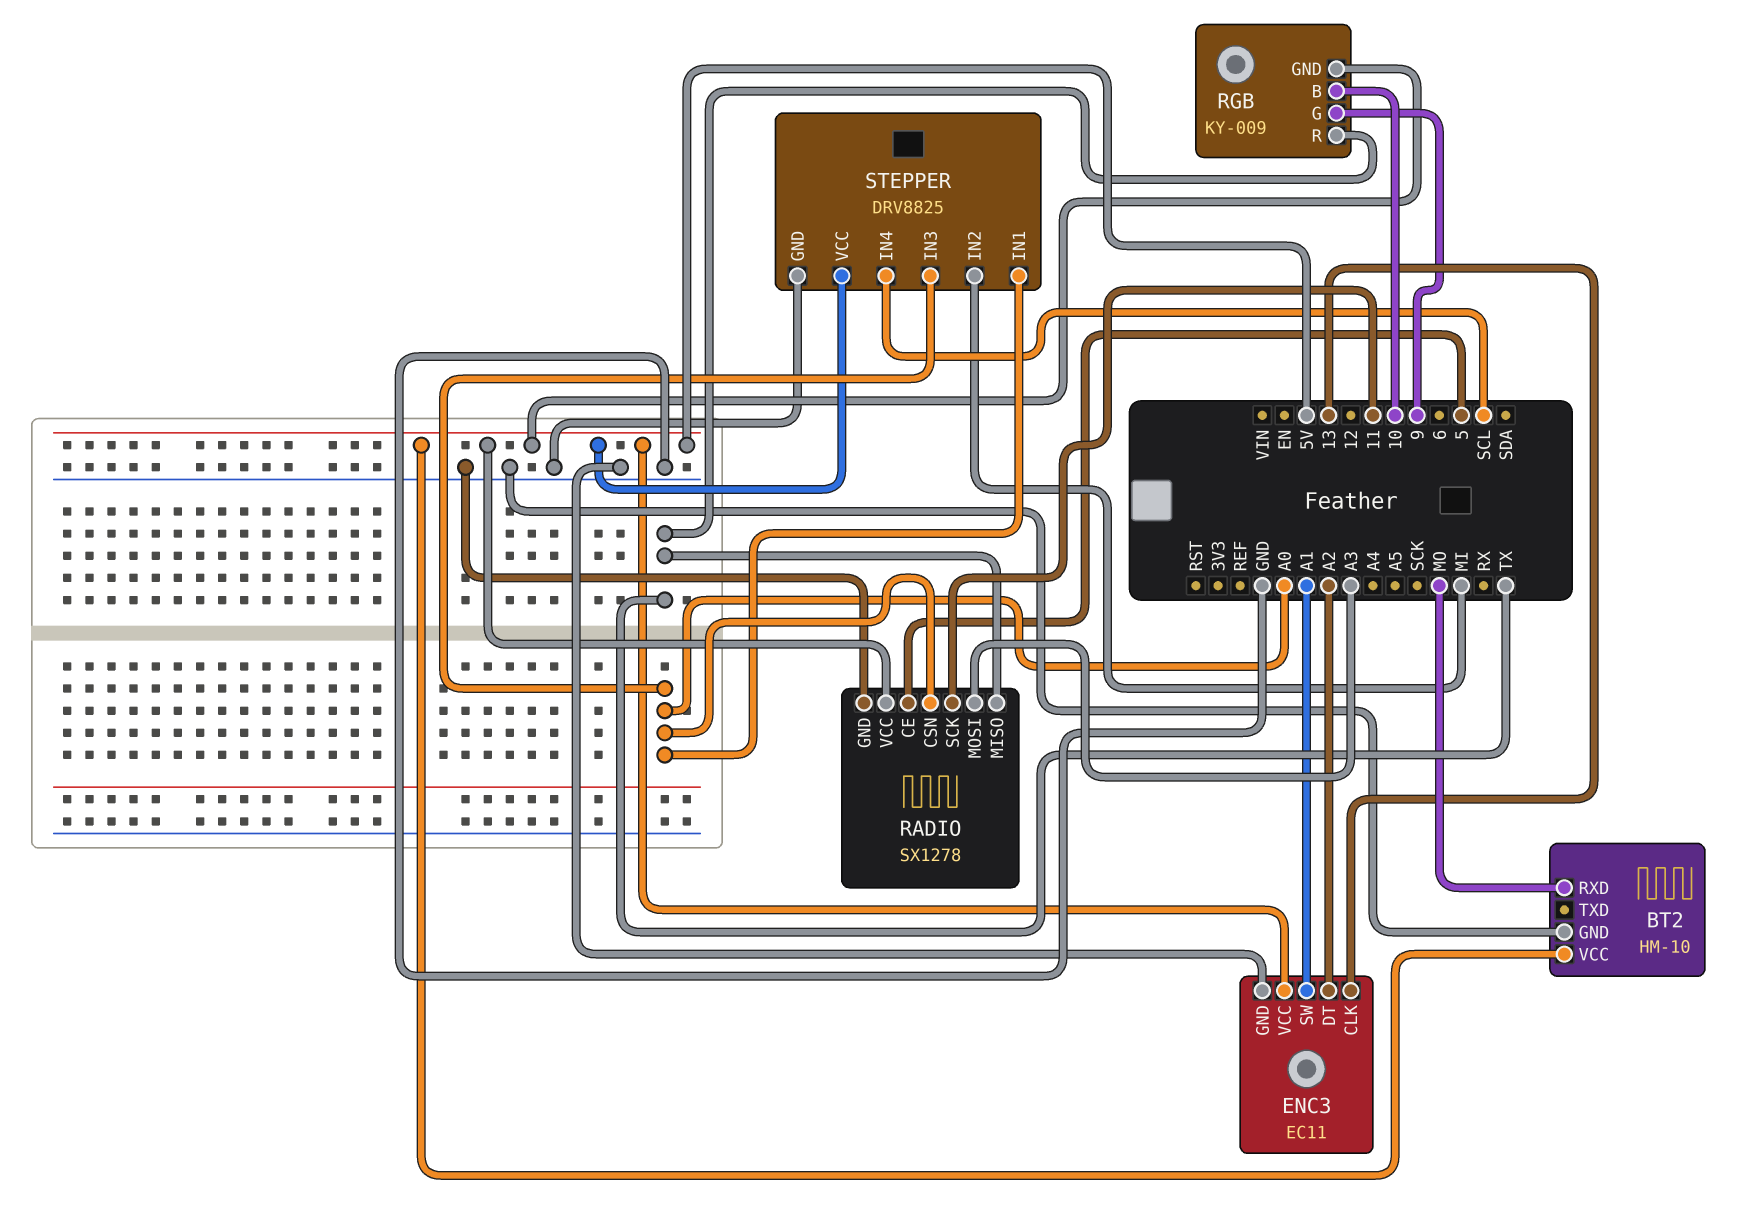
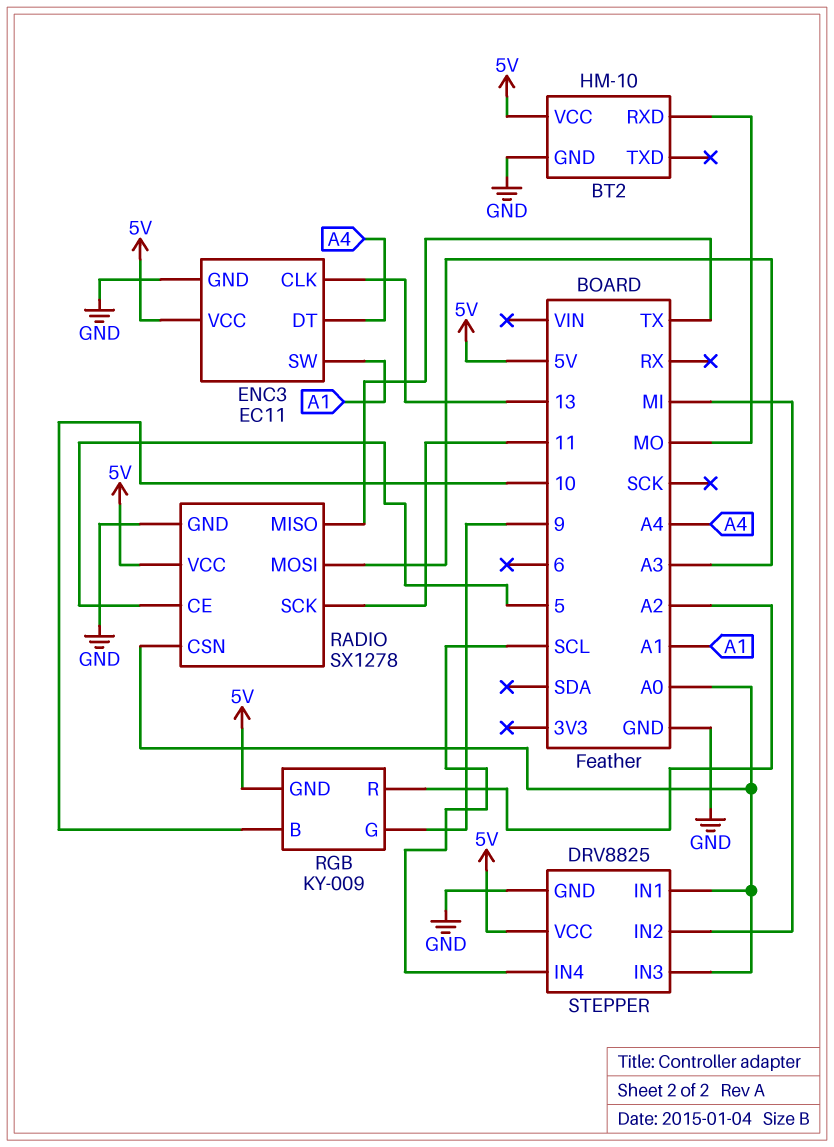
ENC3 pin DT: A2 -> A4
RGB pin R: TX -> A2

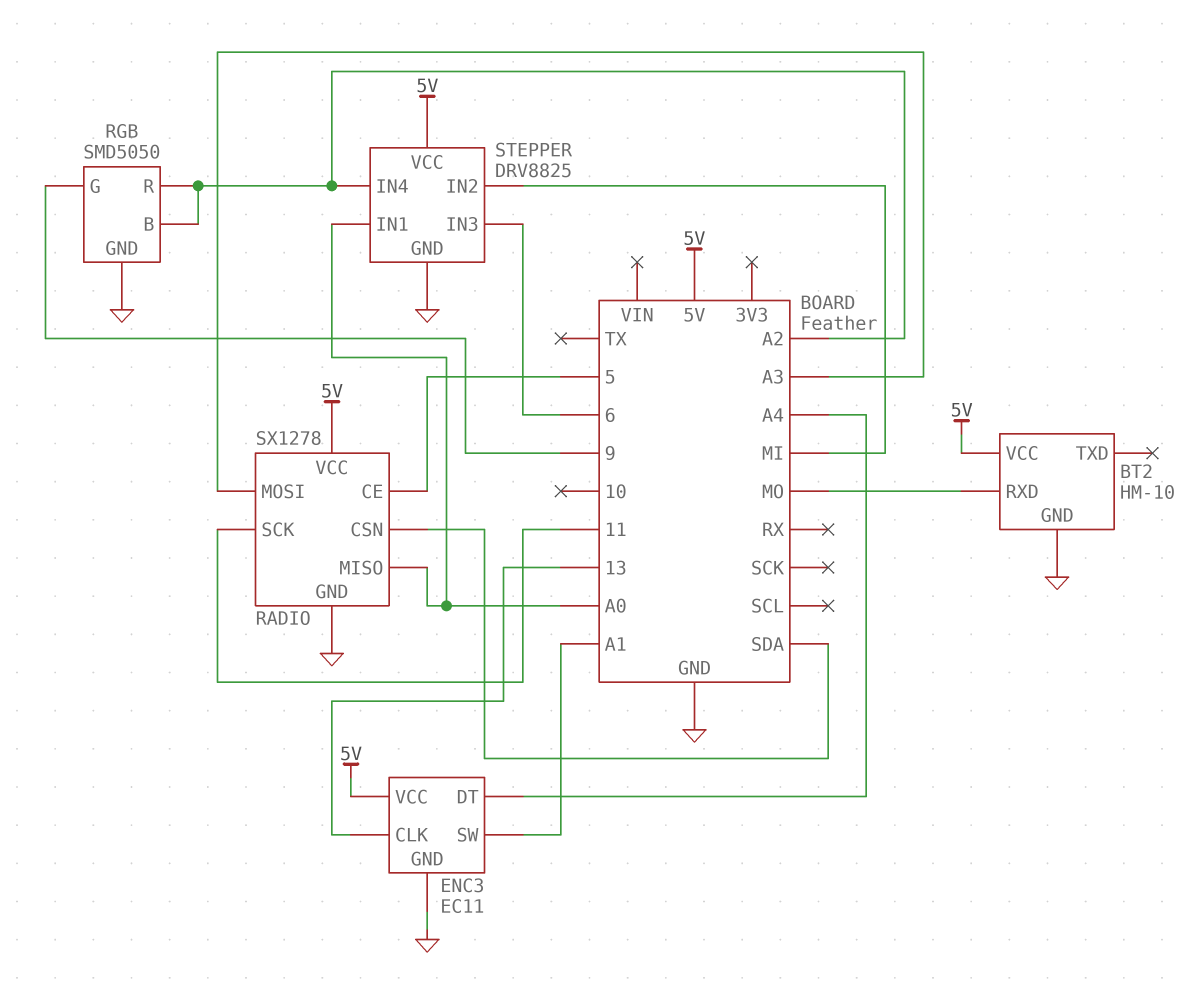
RADIO pin CSN: A0 -> SDA
RADIO pin MISO: TX -> A0
RGB: KY-009 -> SMD5050
RGB pin B: 10 -> A2
RGB pin GND: 5V -> GND
STEPPER pin IN3: A0 -> 6
STEPPER pin IN4: SCL -> A2

